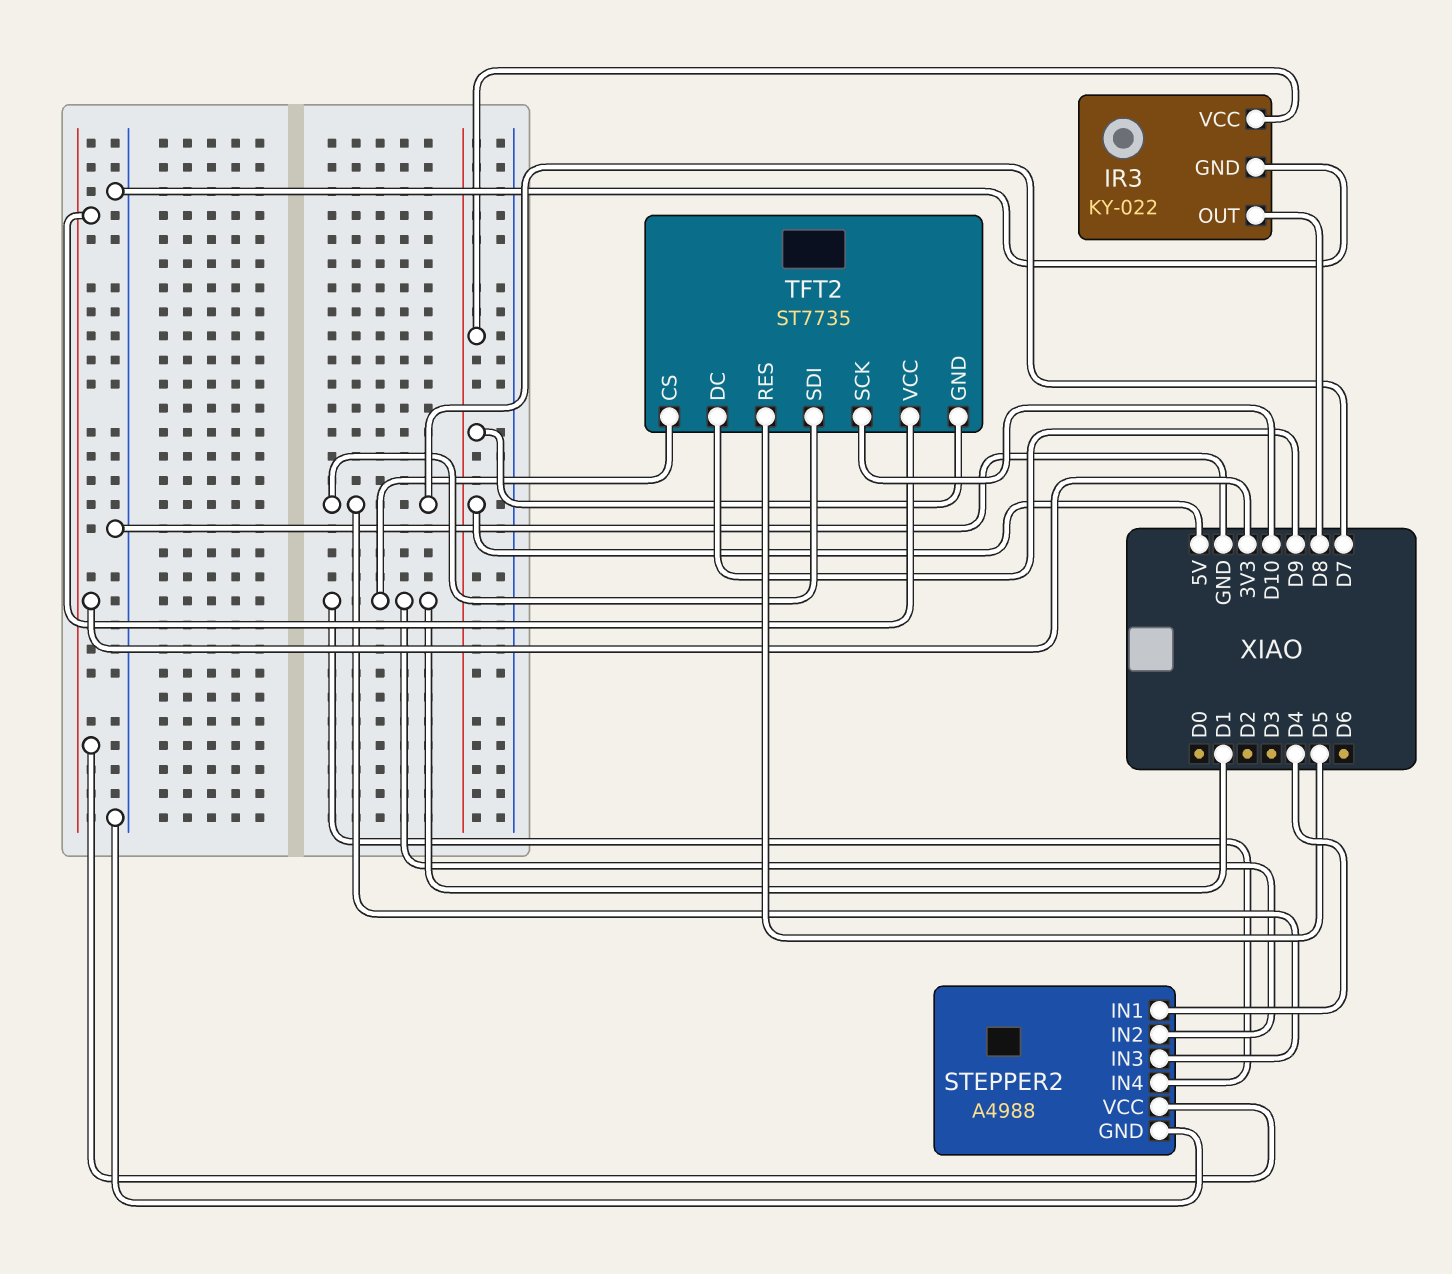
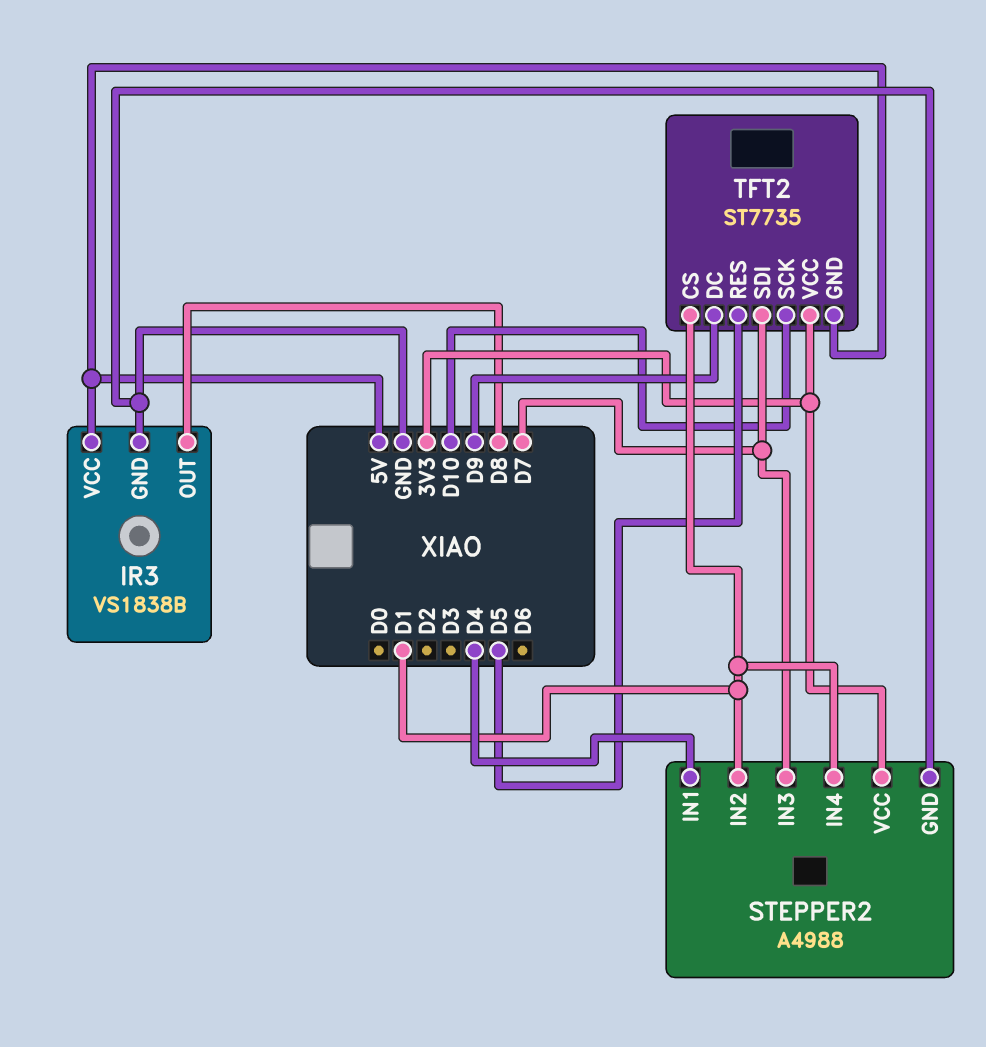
IR3: KY-022 -> VS1838B

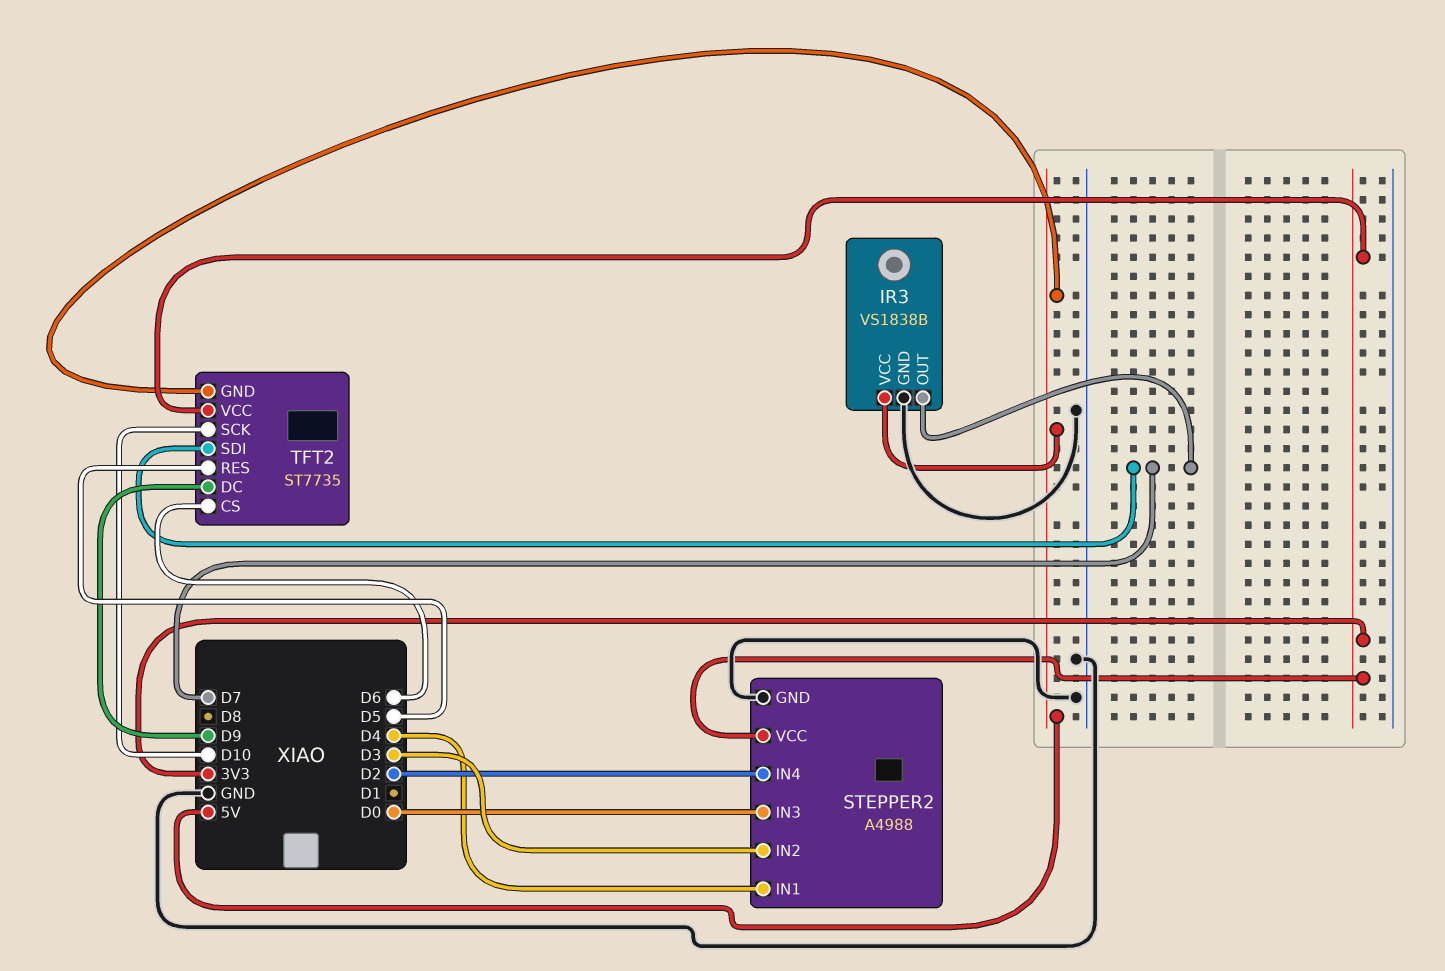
IR3 pin OUT: D8 -> D7
STEPPER2 pin IN2: D1 -> D3
STEPPER2 pin IN3: D7 -> D0
STEPPER2 pin IN4: D1 -> D2
TFT2 pin CS: D1 -> D6

